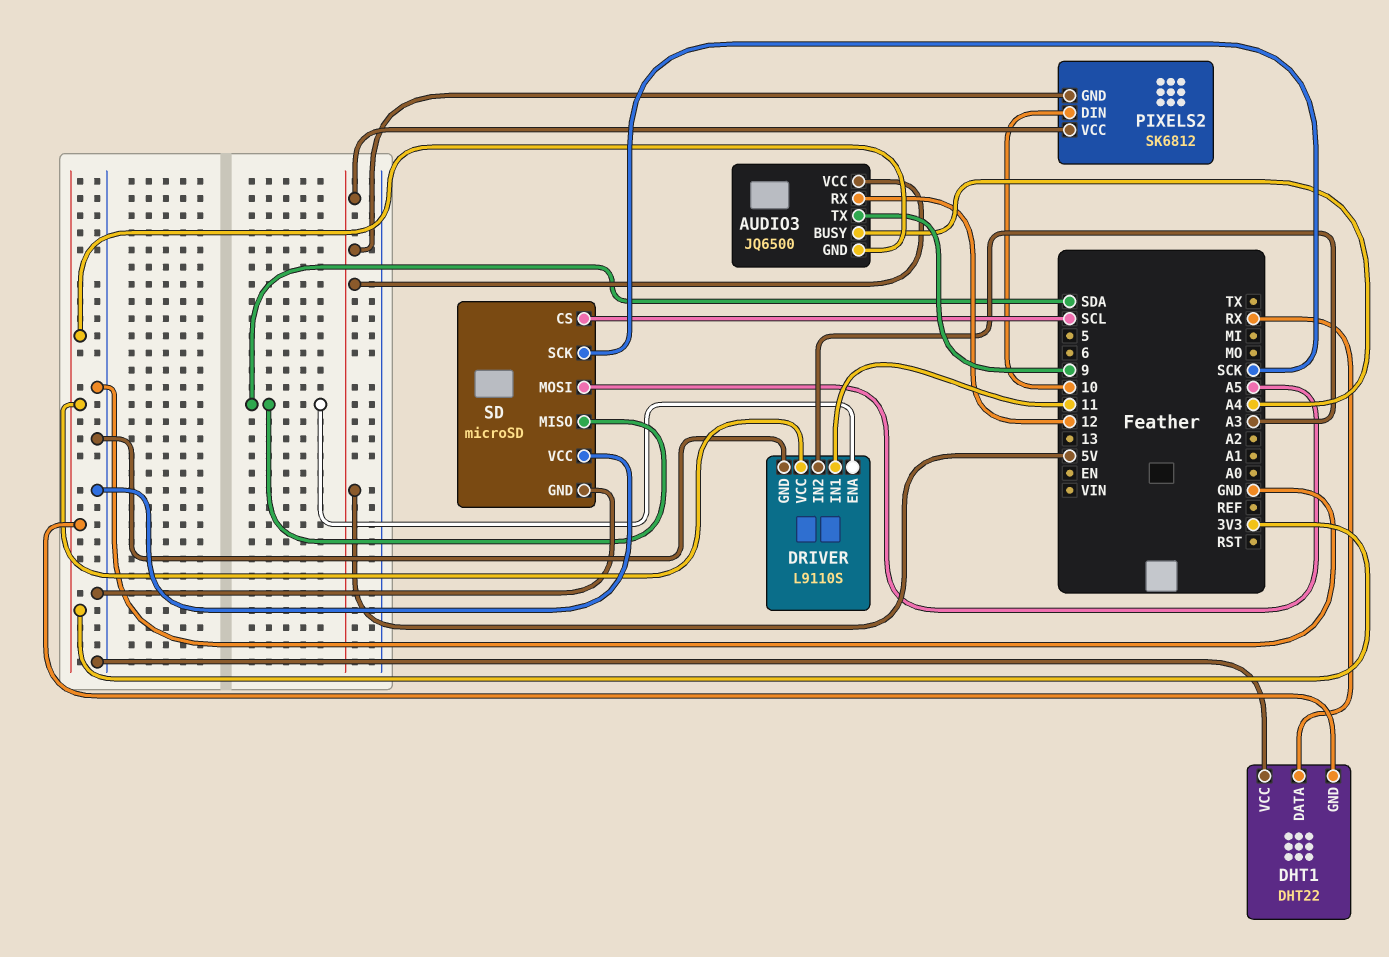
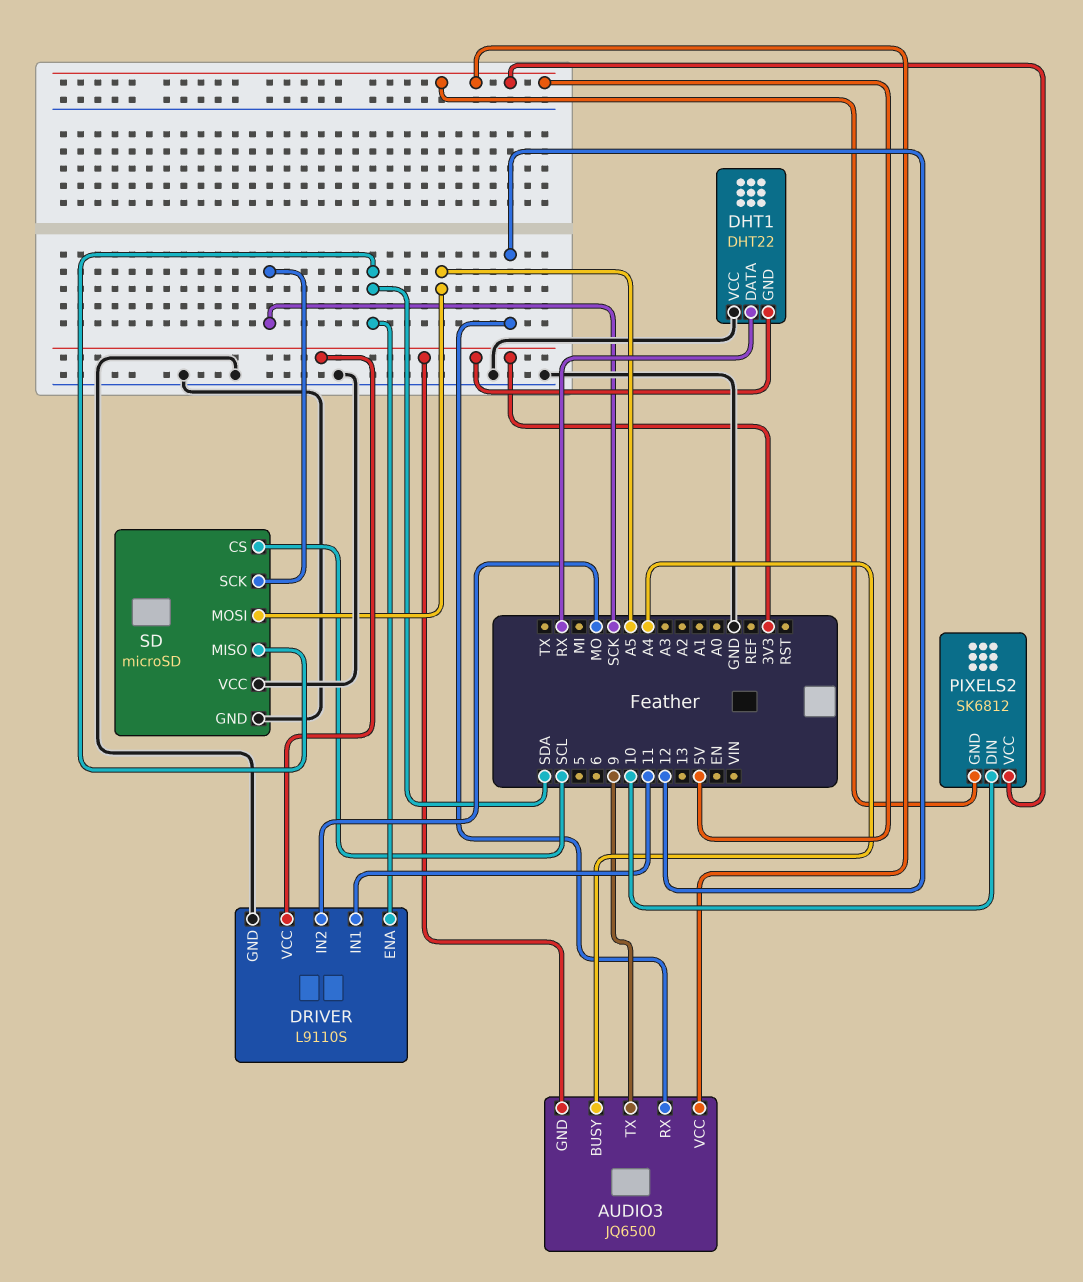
DRIVER pin IN2: A3 -> MO

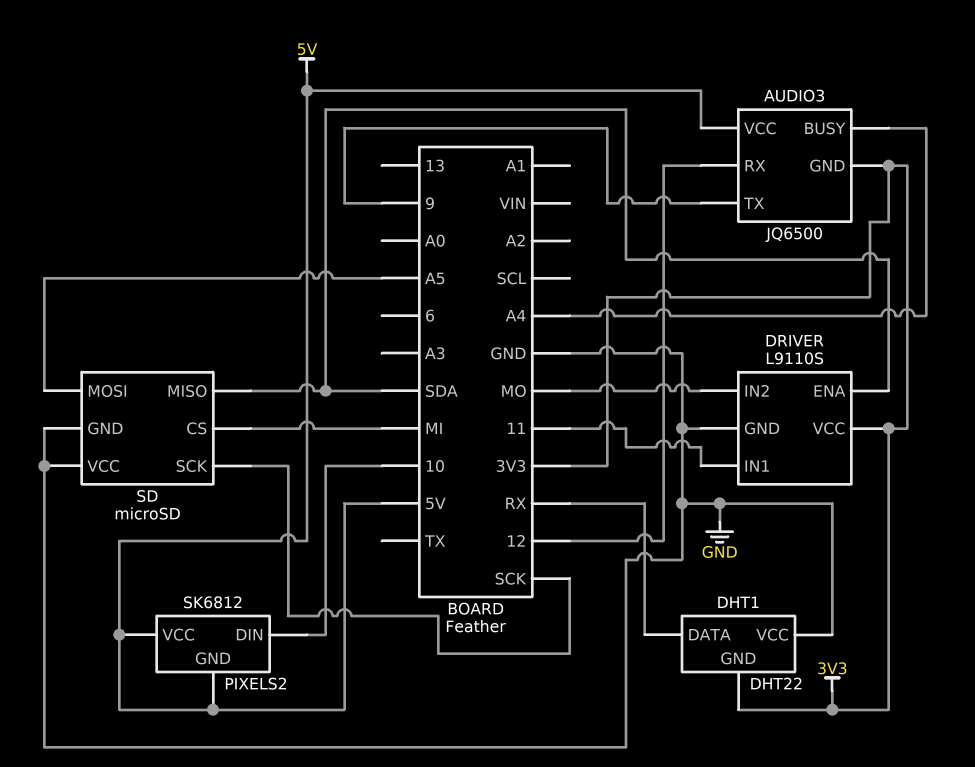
SD pin CS: SCL -> MI

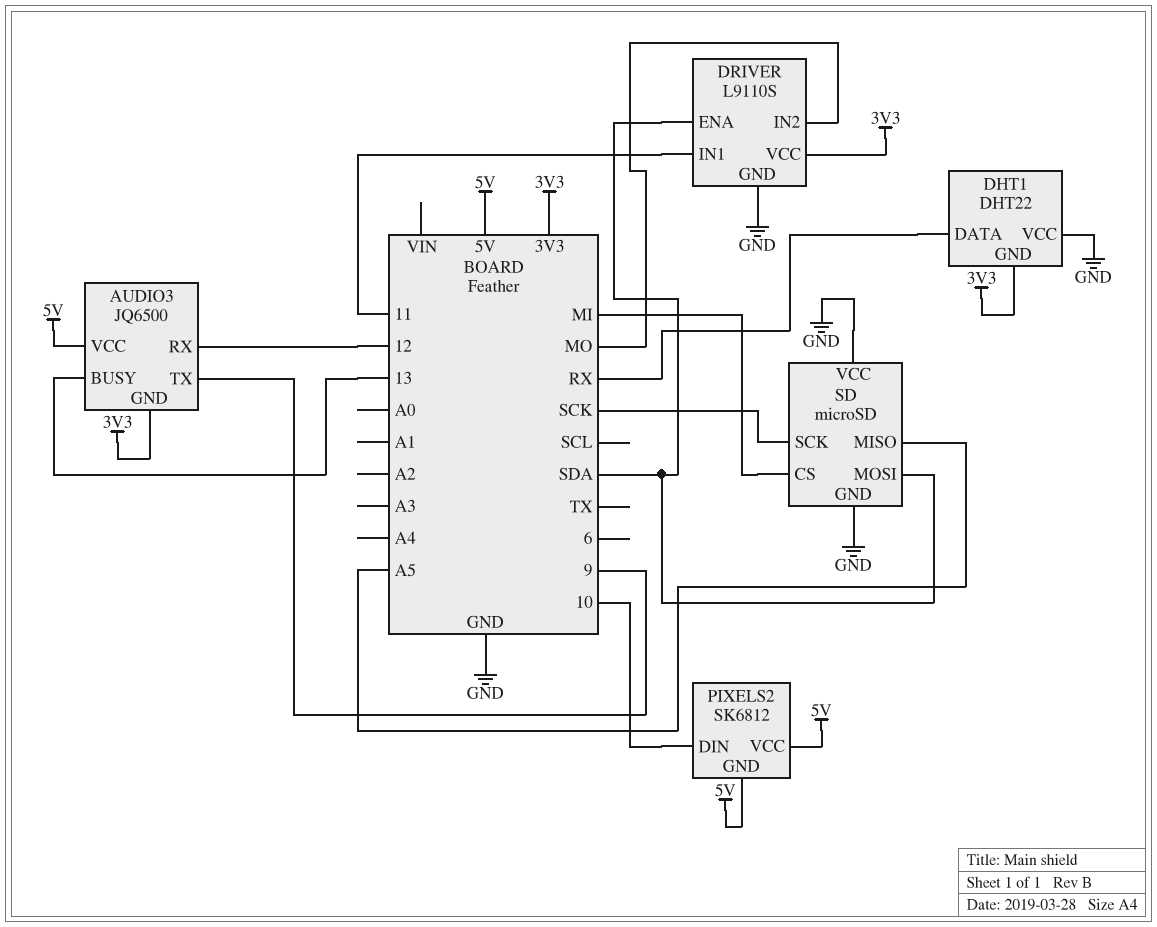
AUDIO3 pin BUSY: A4 -> 13
SD pin MISO: SDA -> A5
SD pin MOSI: A5 -> SDA

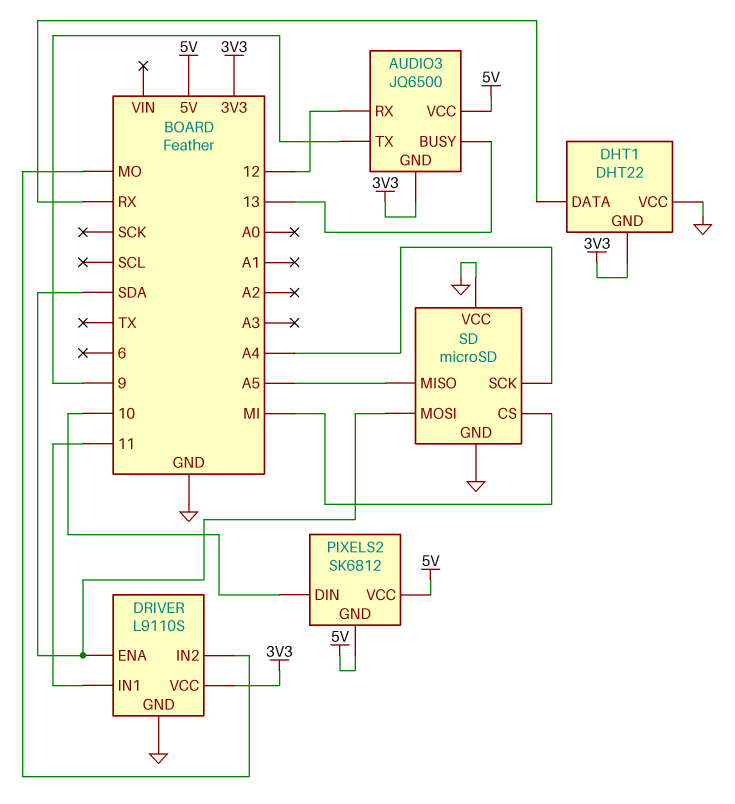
SD pin SCK: SCK -> A4

